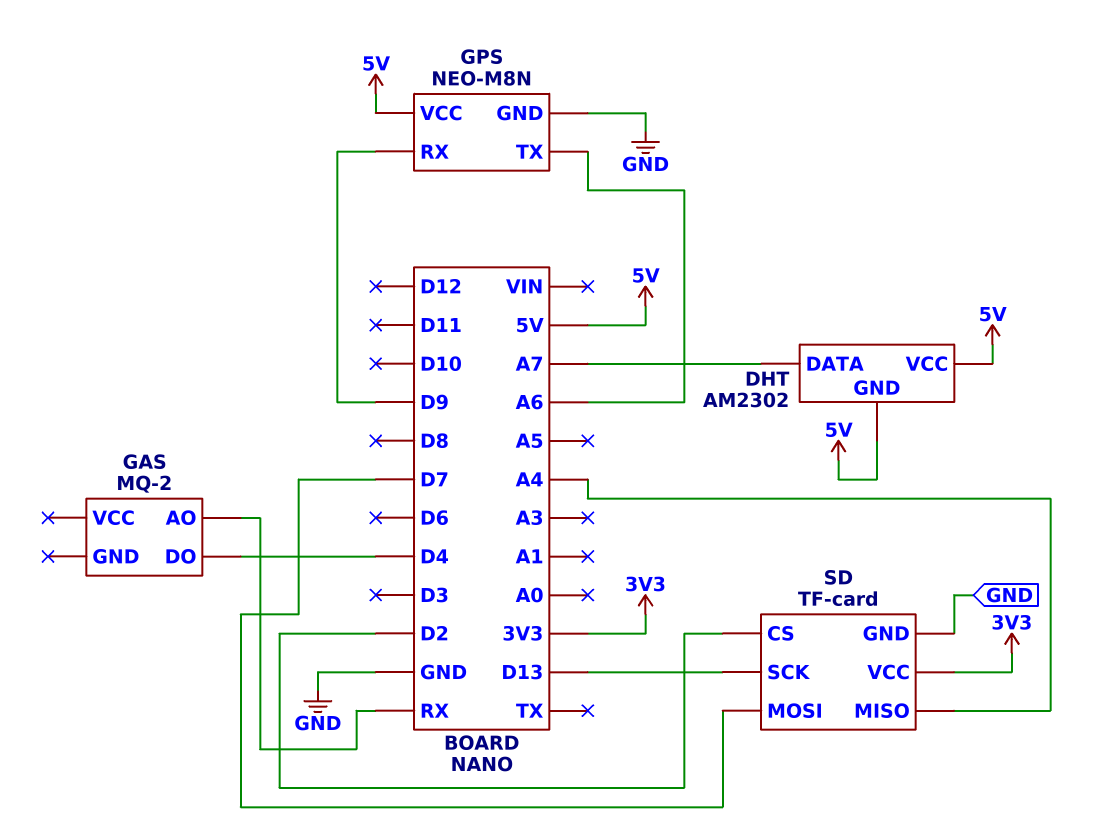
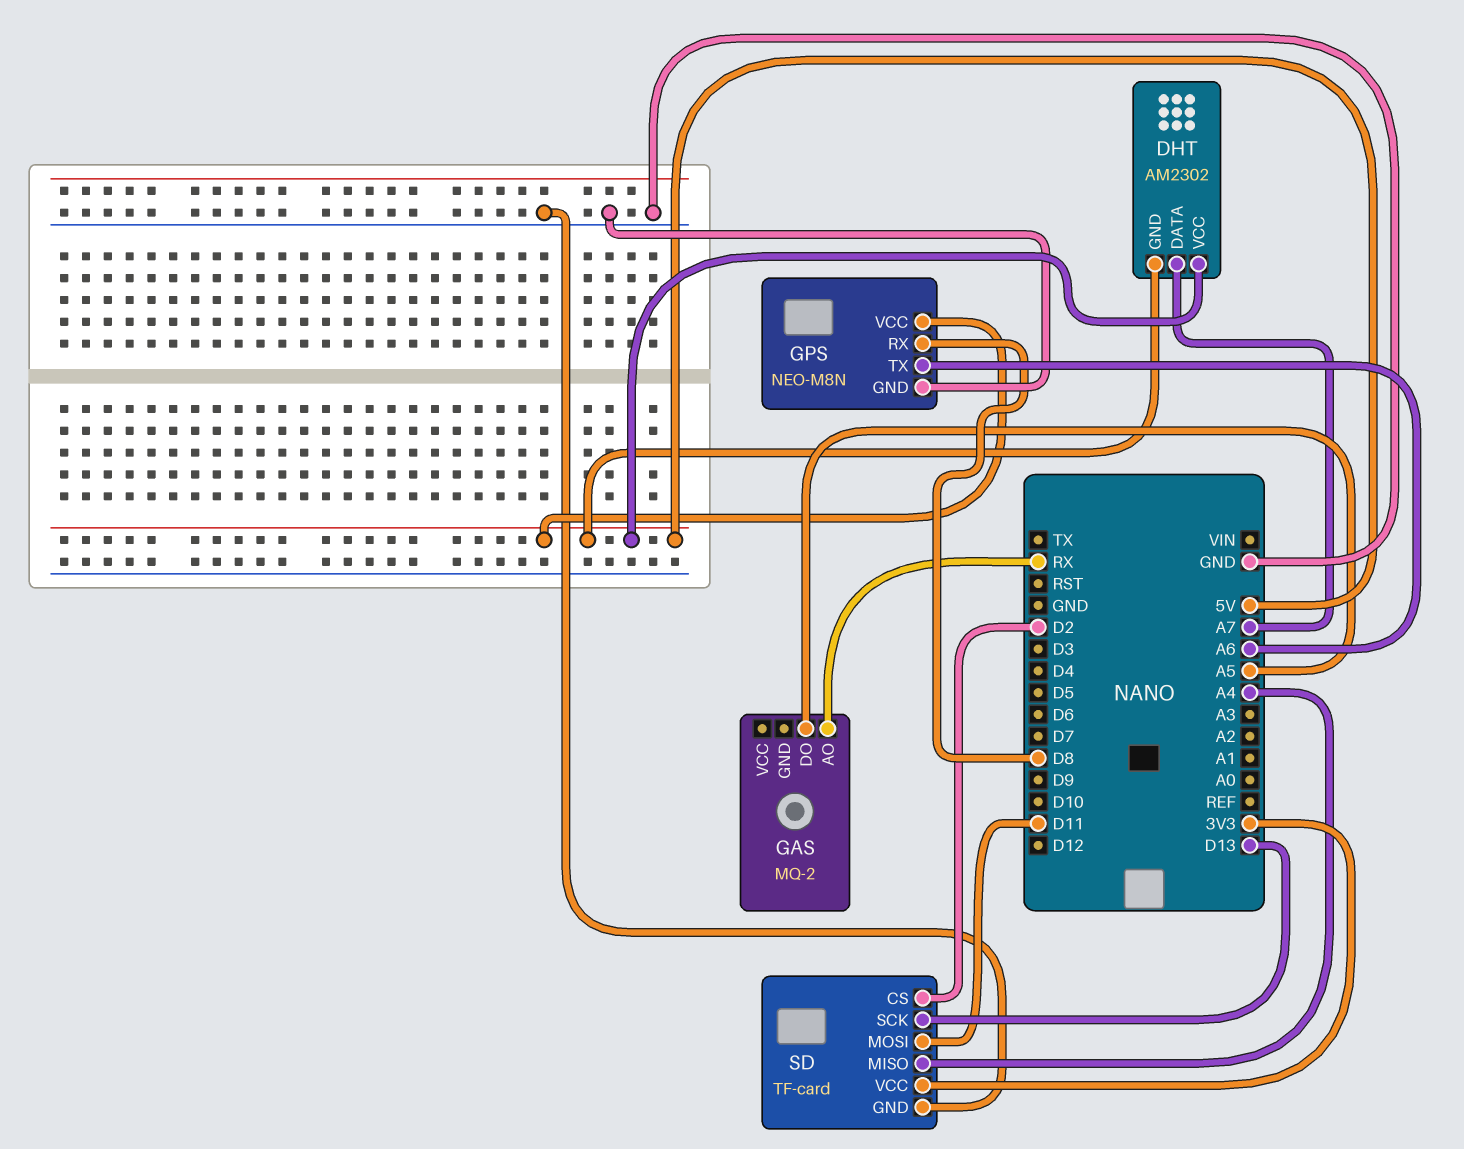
GAS pin DO: D4 -> A5
GPS pin RX: D9 -> D8
SD pin MOSI: D7 -> D11

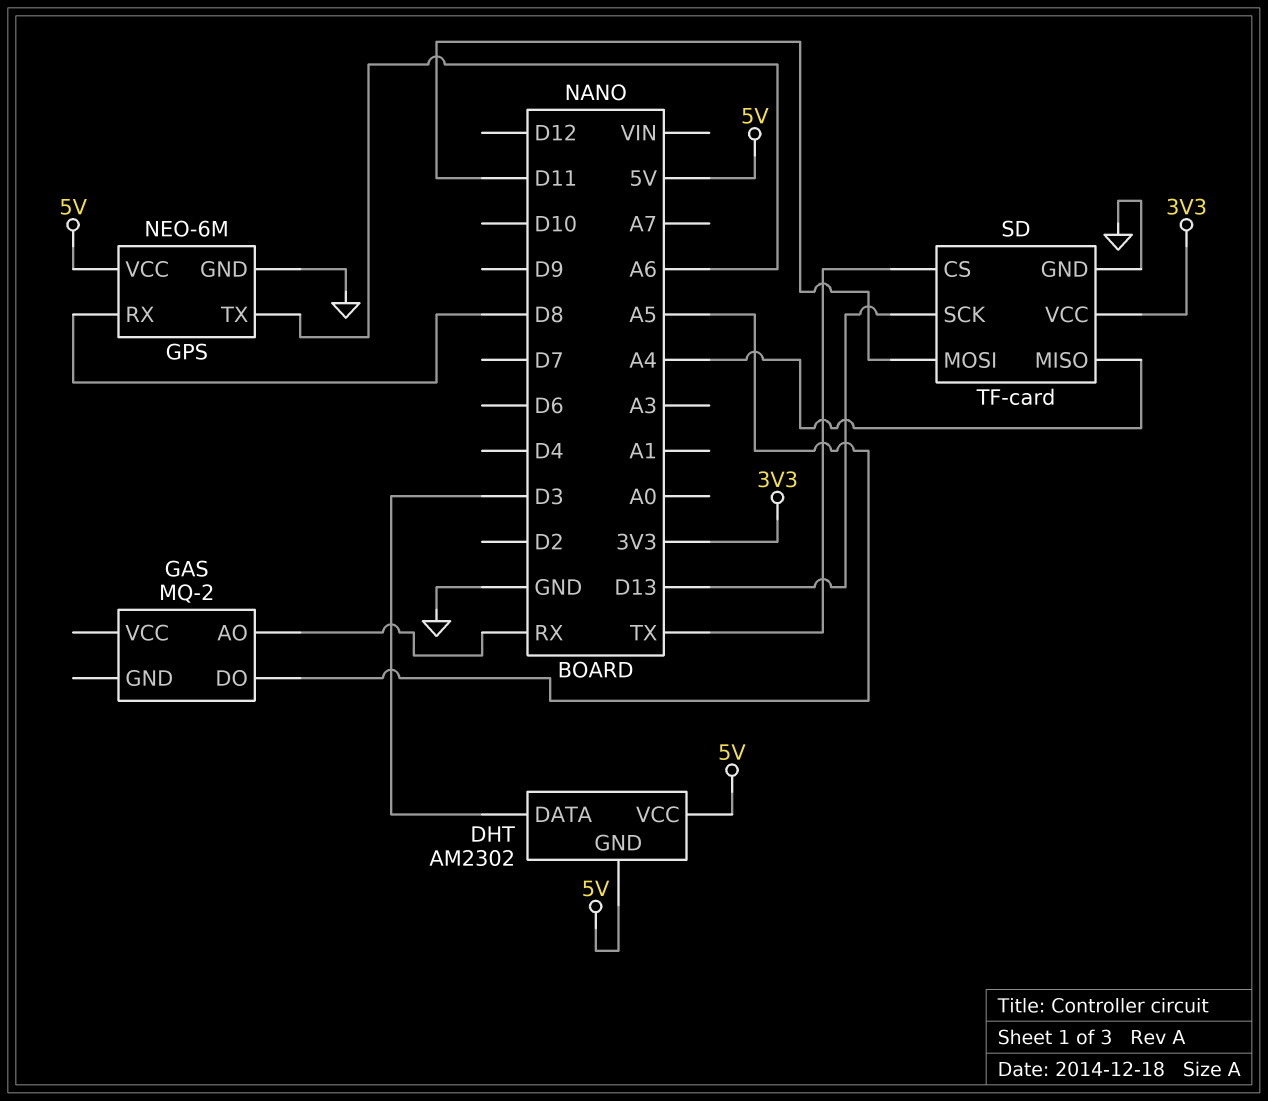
DHT pin DATA: A7 -> D3
GPS: NEO-M8N -> NEO-6M
SD pin CS: D2 -> TX

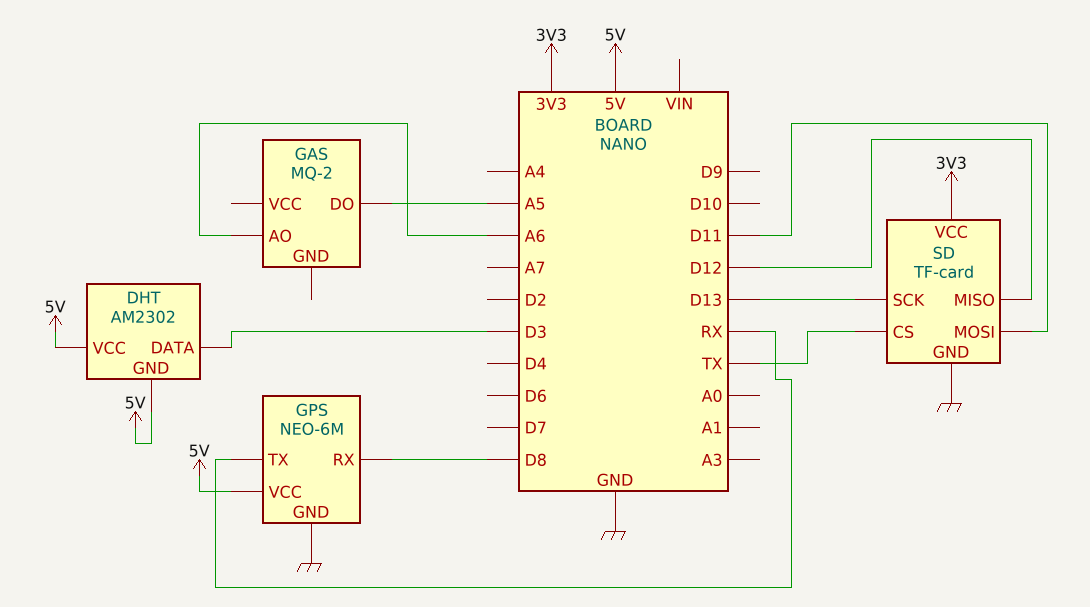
GAS pin AO: RX -> A6
GPS pin TX: A6 -> RX
SD pin MISO: A4 -> D12

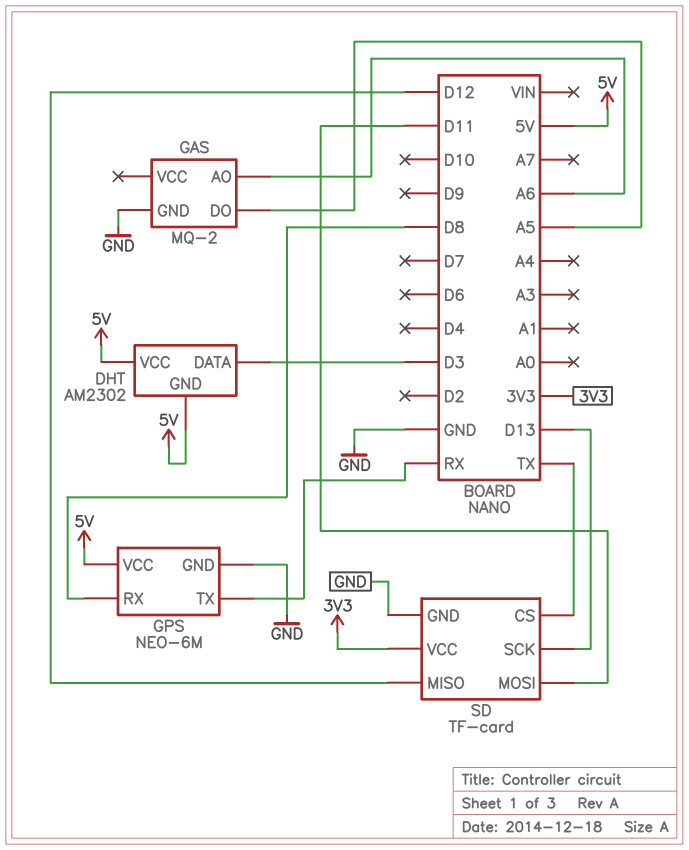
GAS pin GND: none -> GND

